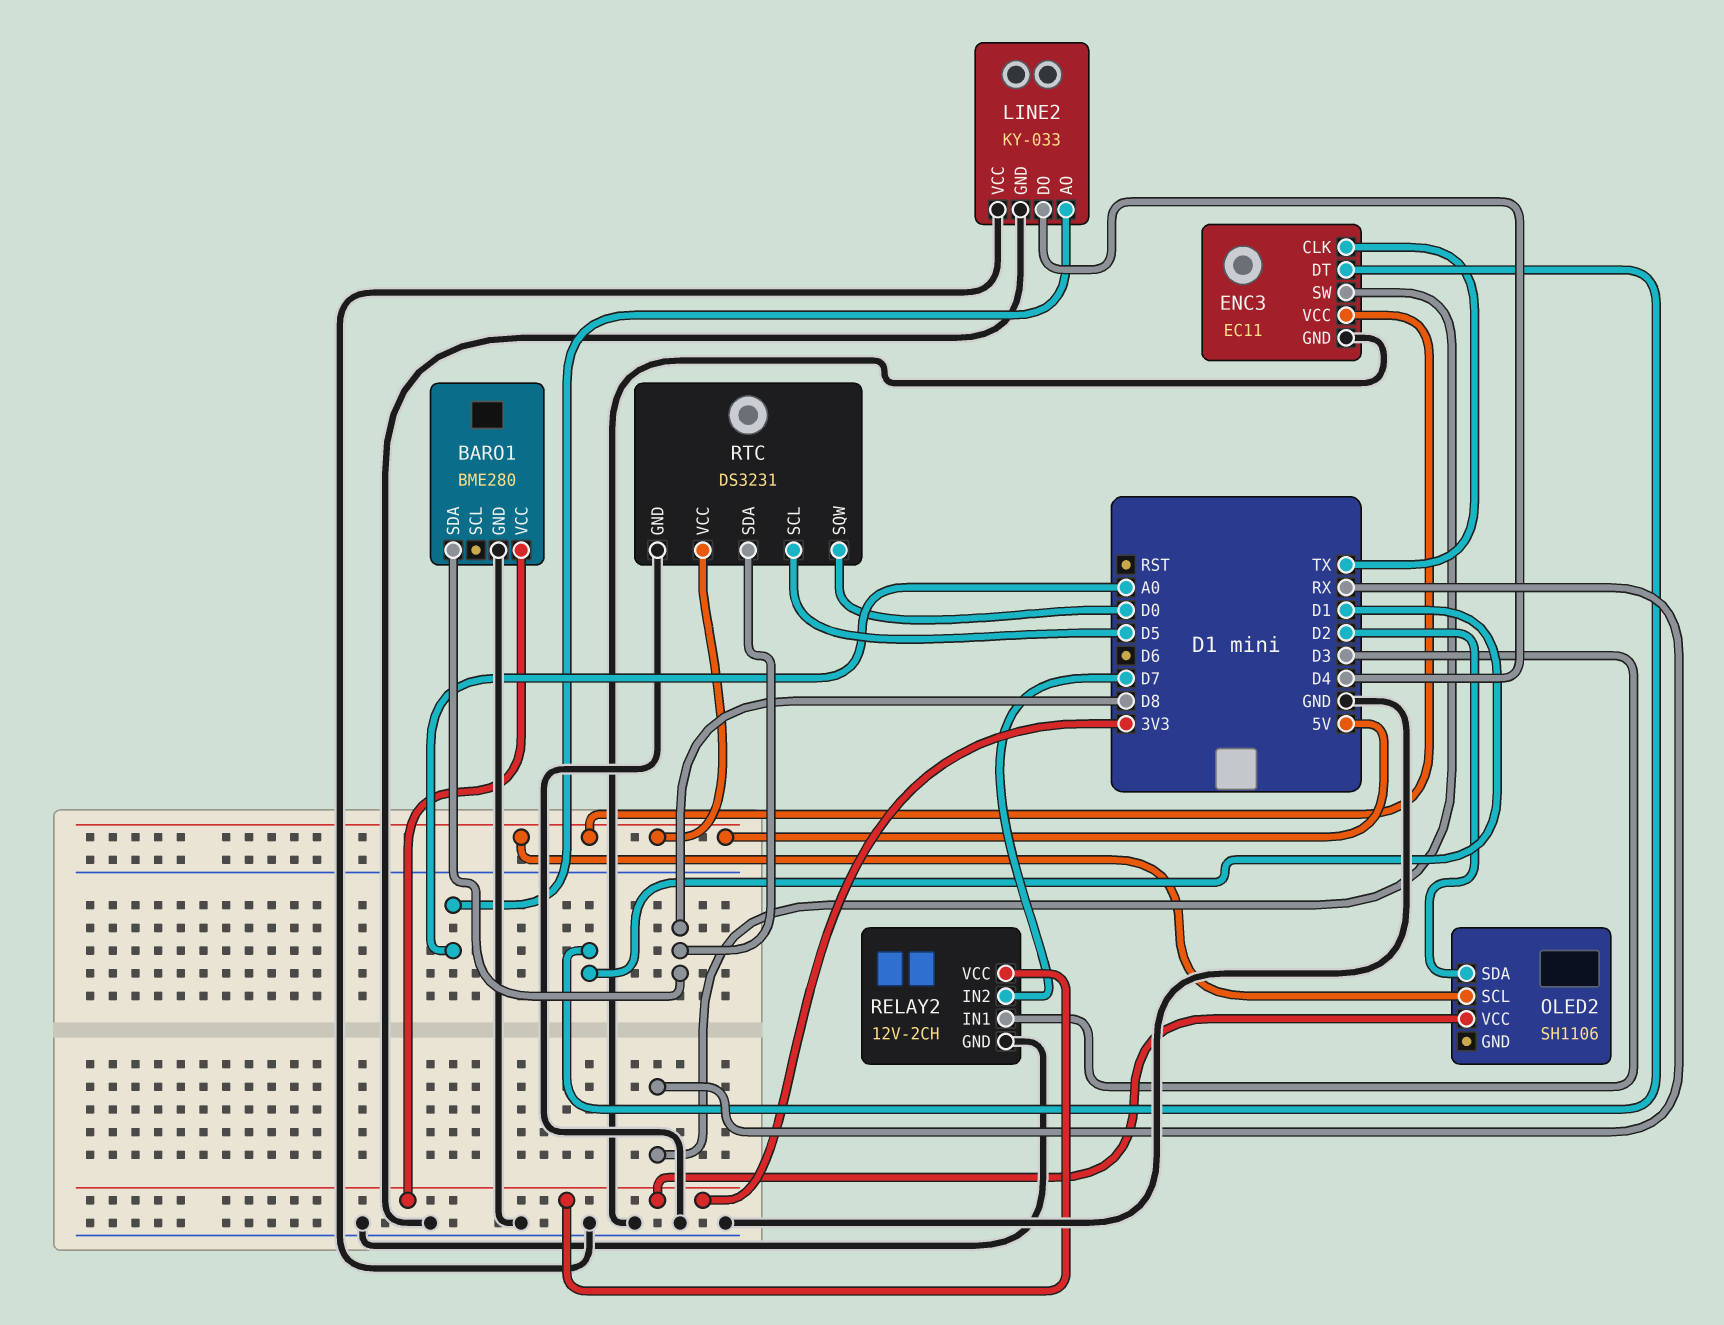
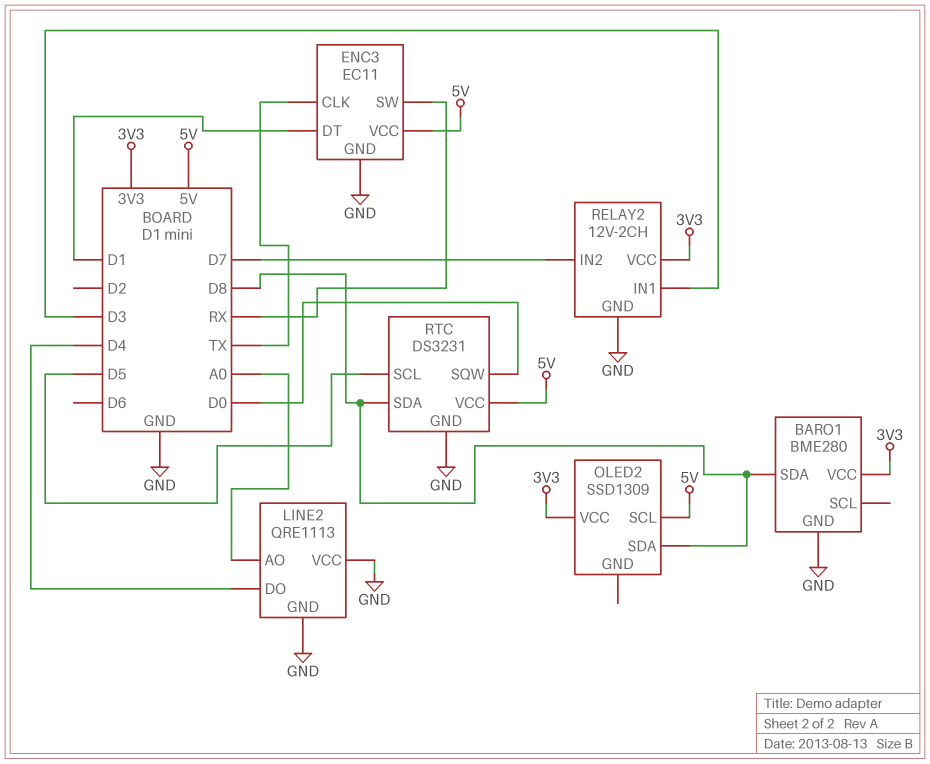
LINE2: KY-033 -> QRE1113
OLED2: SH1106 -> SSD1309
OLED2 pin SDA: D2 -> D8

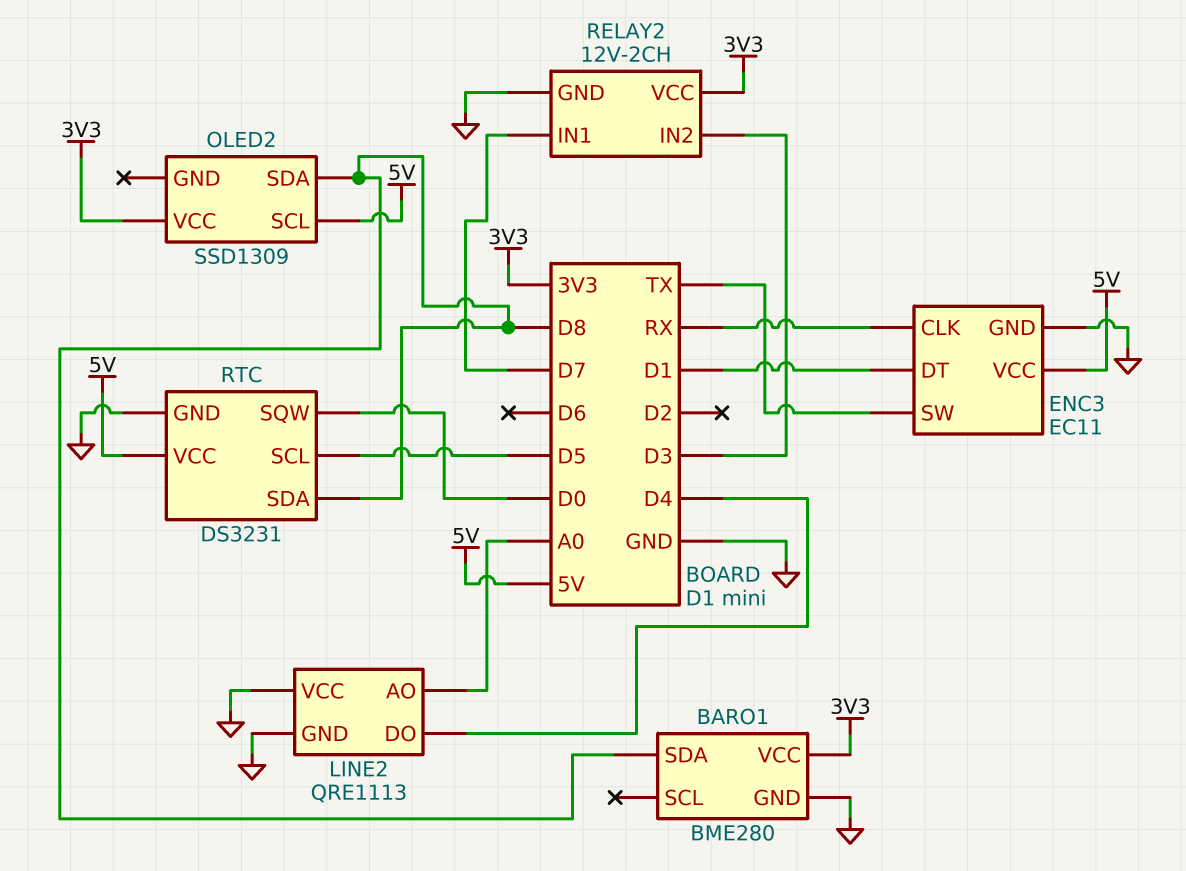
ENC3 pin CLK: TX -> RX
ENC3 pin SW: RX -> TX
RELAY2 pin IN1: D3 -> D7
RELAY2 pin IN2: D7 -> D3

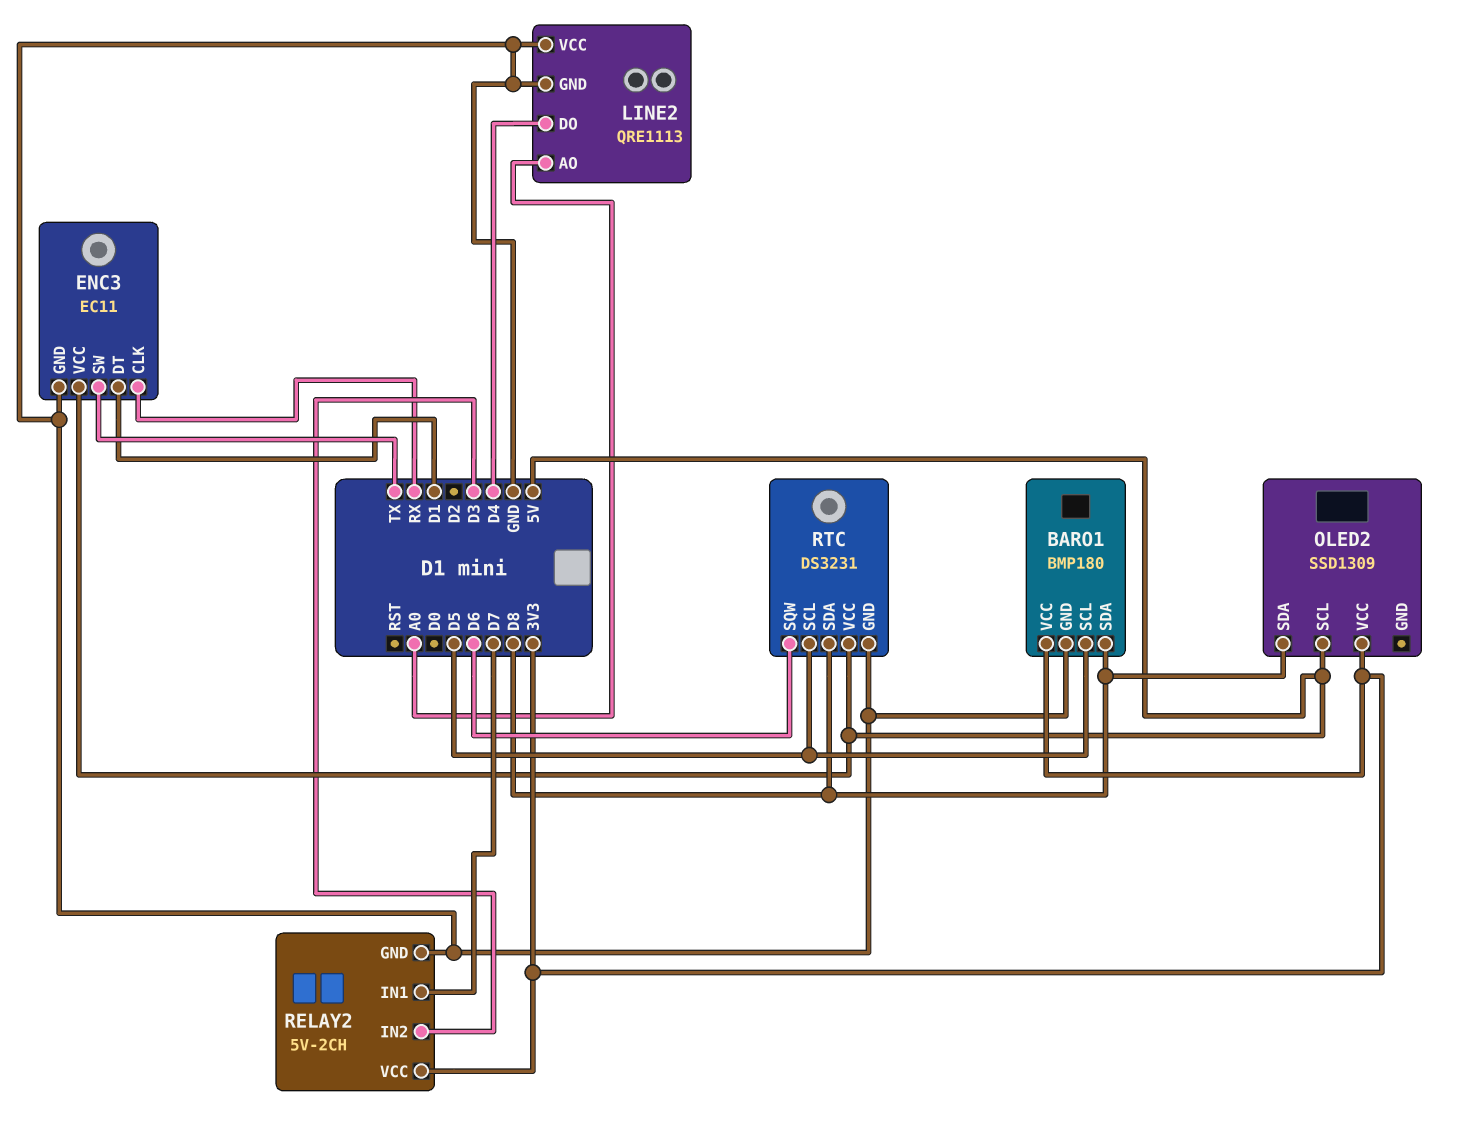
BARO1: BME280 -> BMP180
BARO1 pin SCL: none -> D5
RELAY2: 12V-2CH -> 5V-2CH
RTC pin SQW: D0 -> D6

